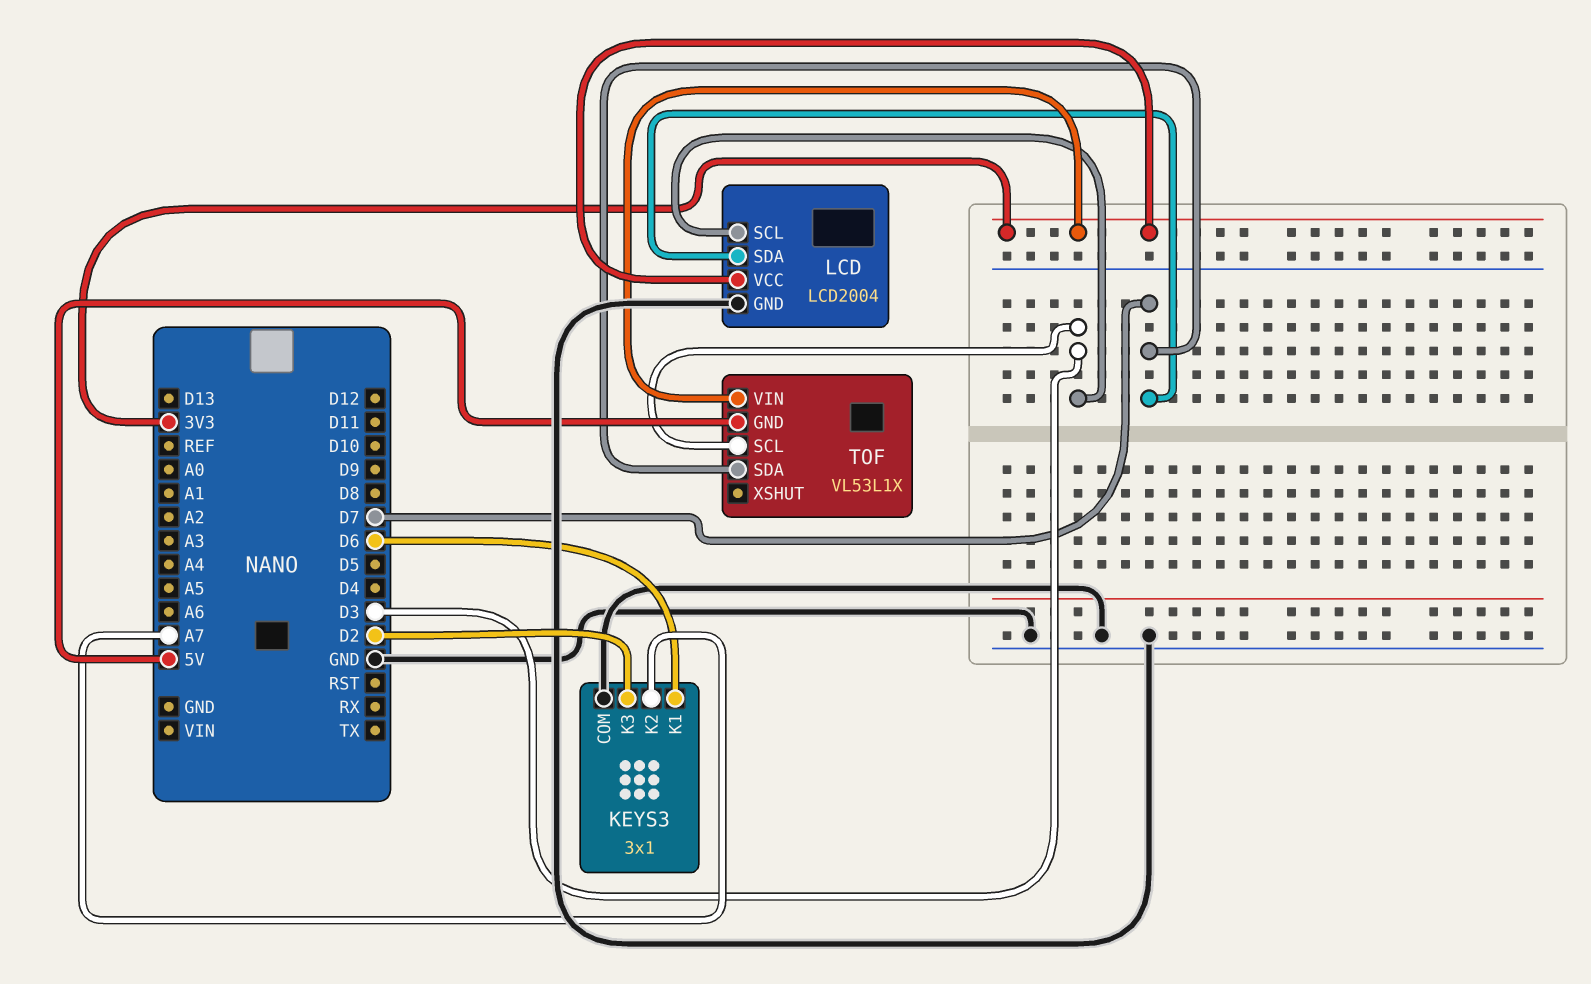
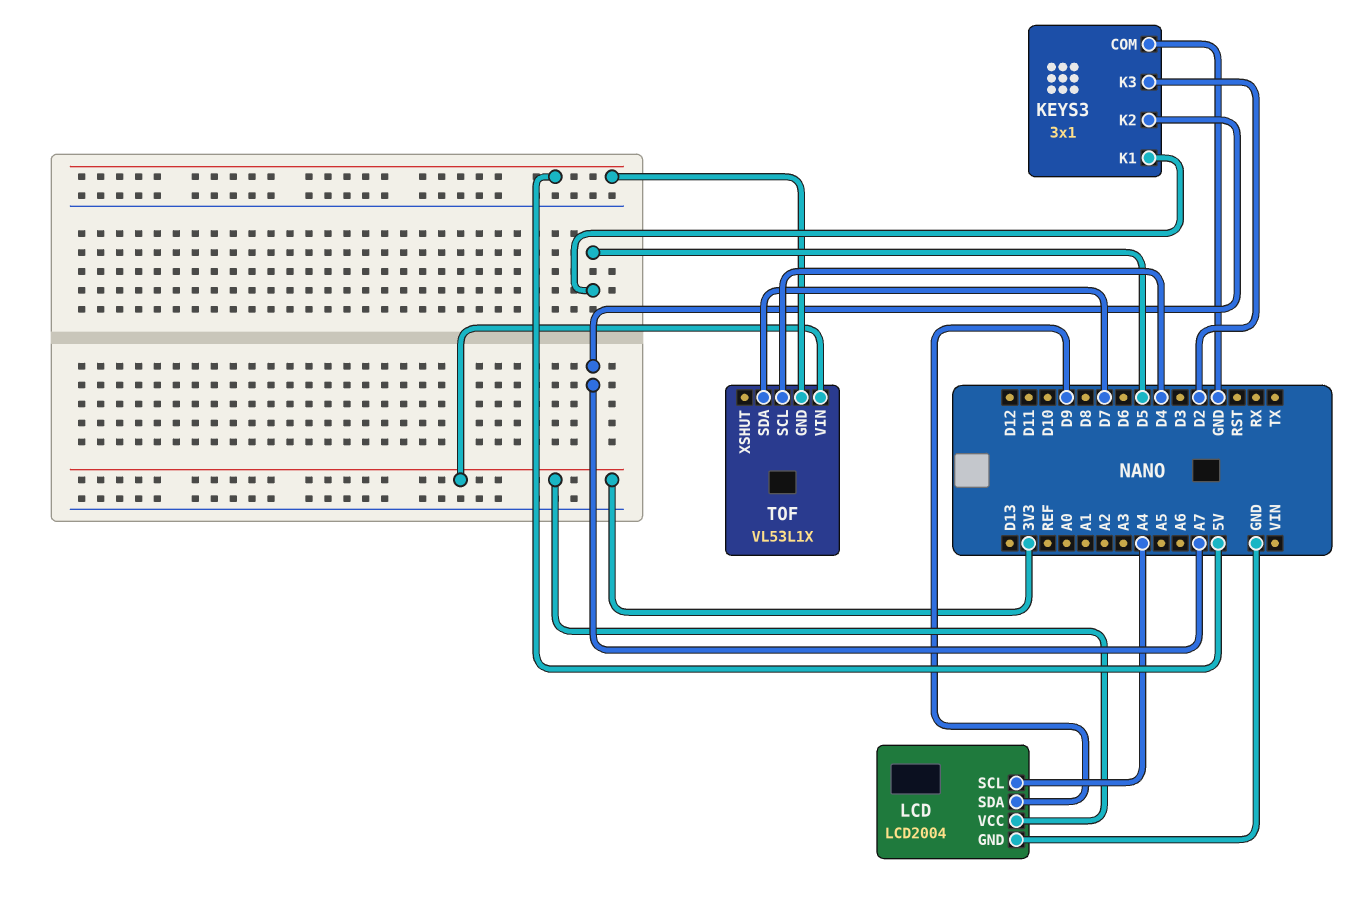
KEYS3 pin K1: D6 -> D5
LCD pin SCL: D3 -> A4
LCD pin SDA: D7 -> D9
TOF pin SCL: D3 -> D4

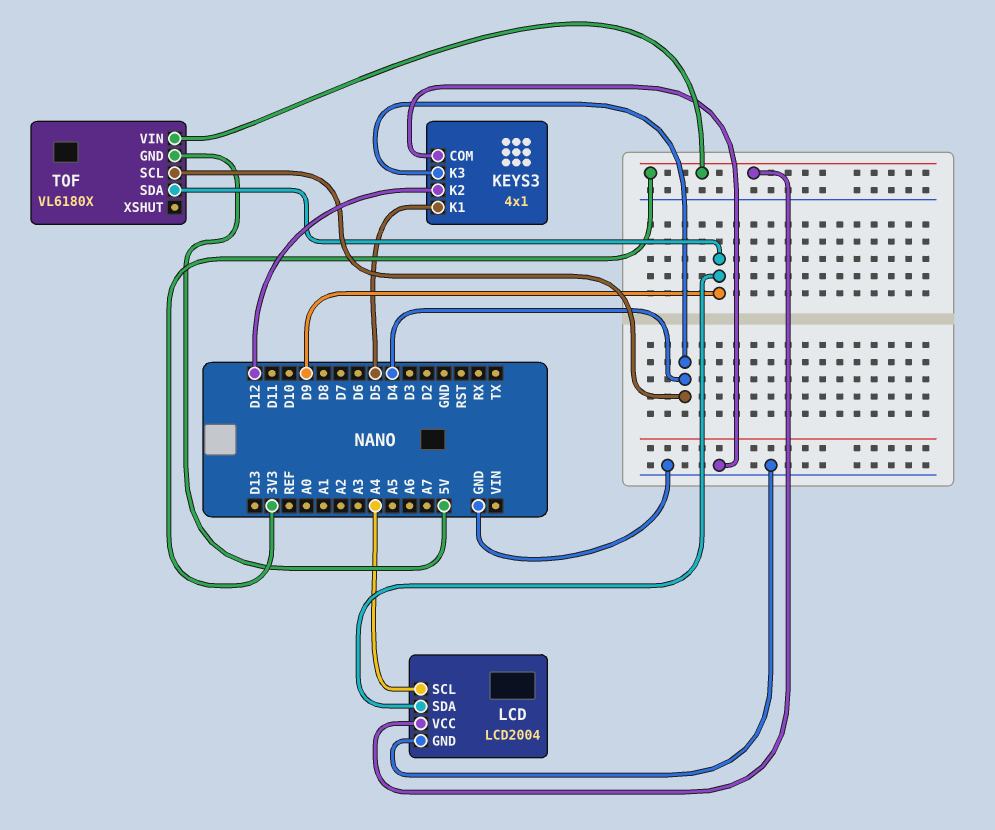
KEYS3: 3x1 -> 4x1
KEYS3 pin K2: A7 -> D12
KEYS3 pin K3: D2 -> D4
TOF: VL53L1X -> VL6180X
TOF pin SDA: D7 -> D9

